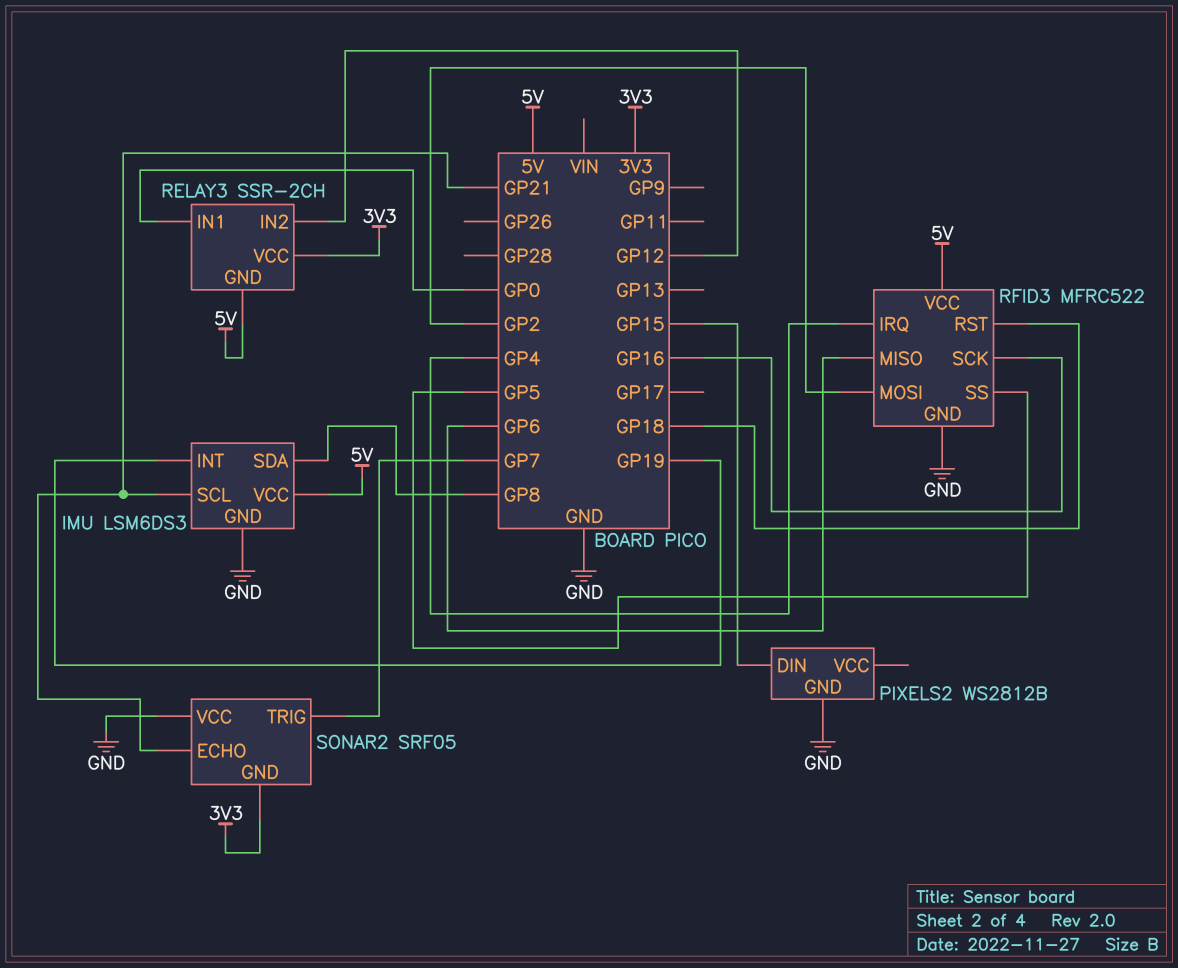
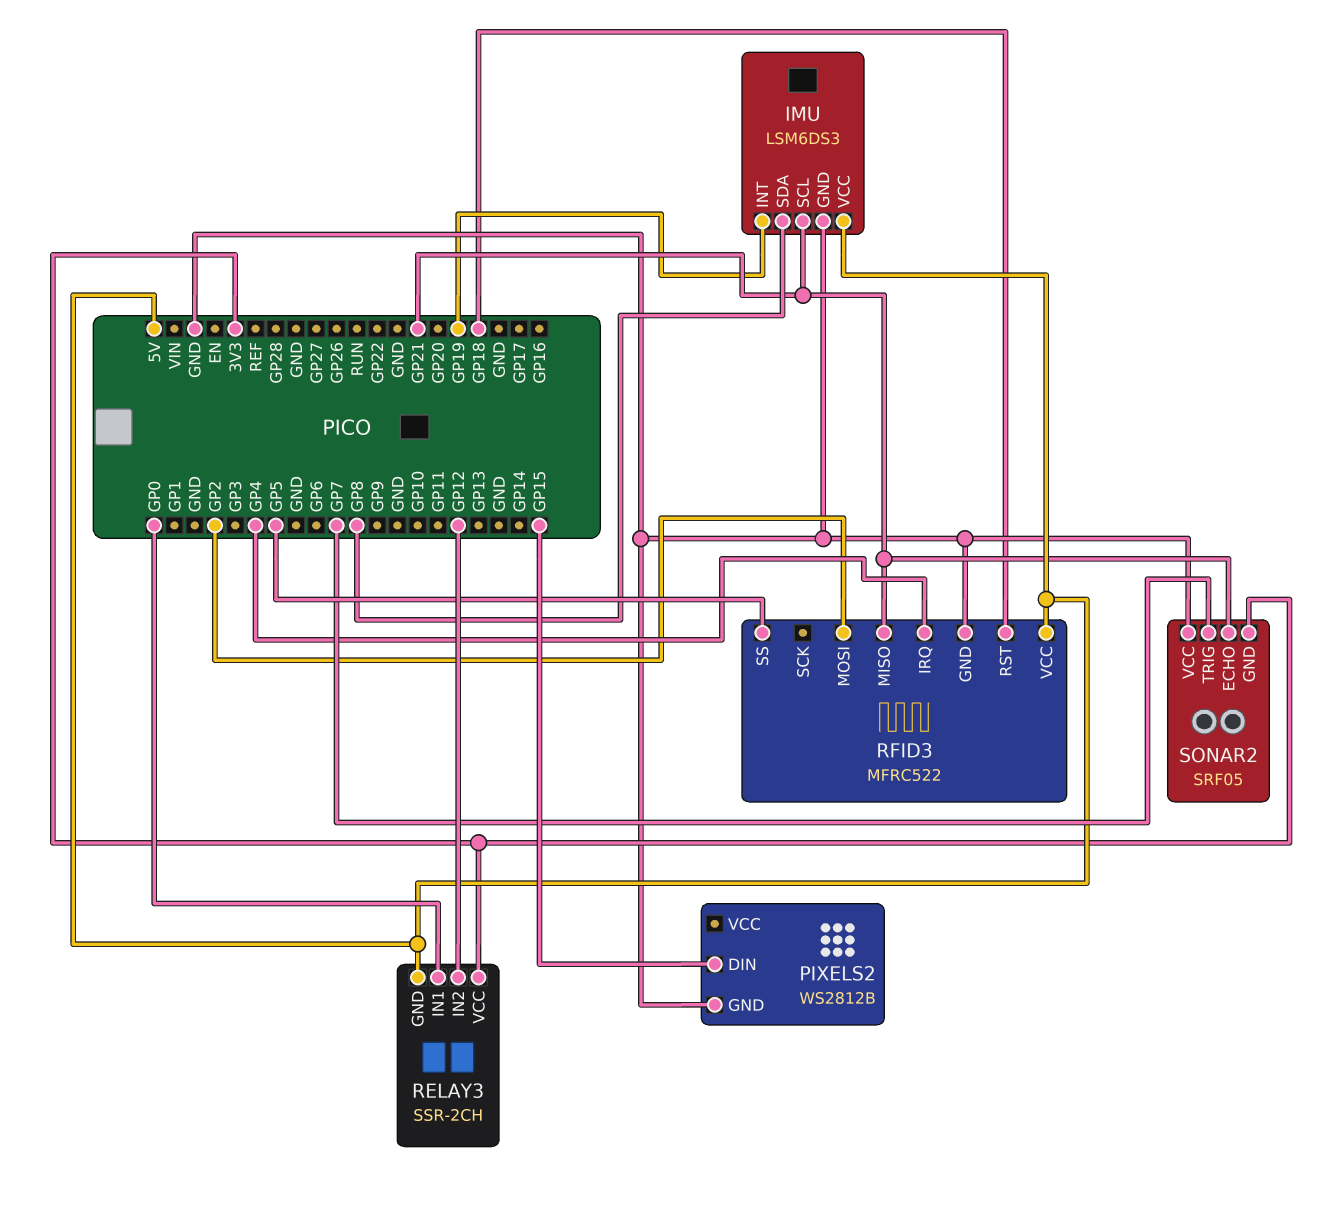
RFID3 pin MISO: GP6 -> GP21
RFID3 pin SCK: GP16 -> none

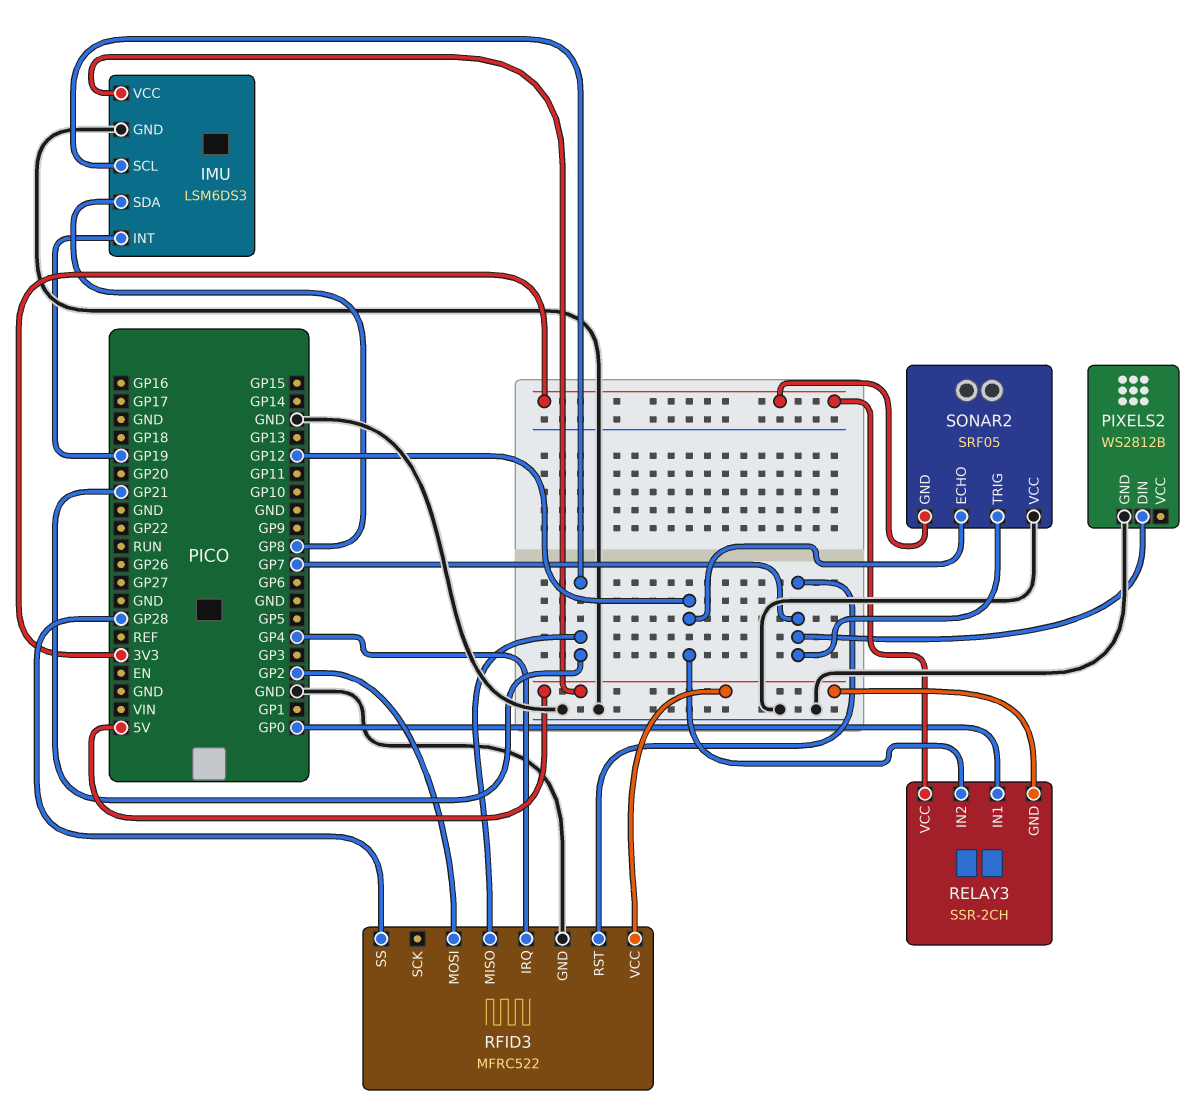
PIXELS2 pin DIN: GP15 -> GP7
RFID3 pin RST: GP18 -> GP7
RFID3 pin SS: GP5 -> GP28
SONAR2 pin ECHO: GP21 -> GP12

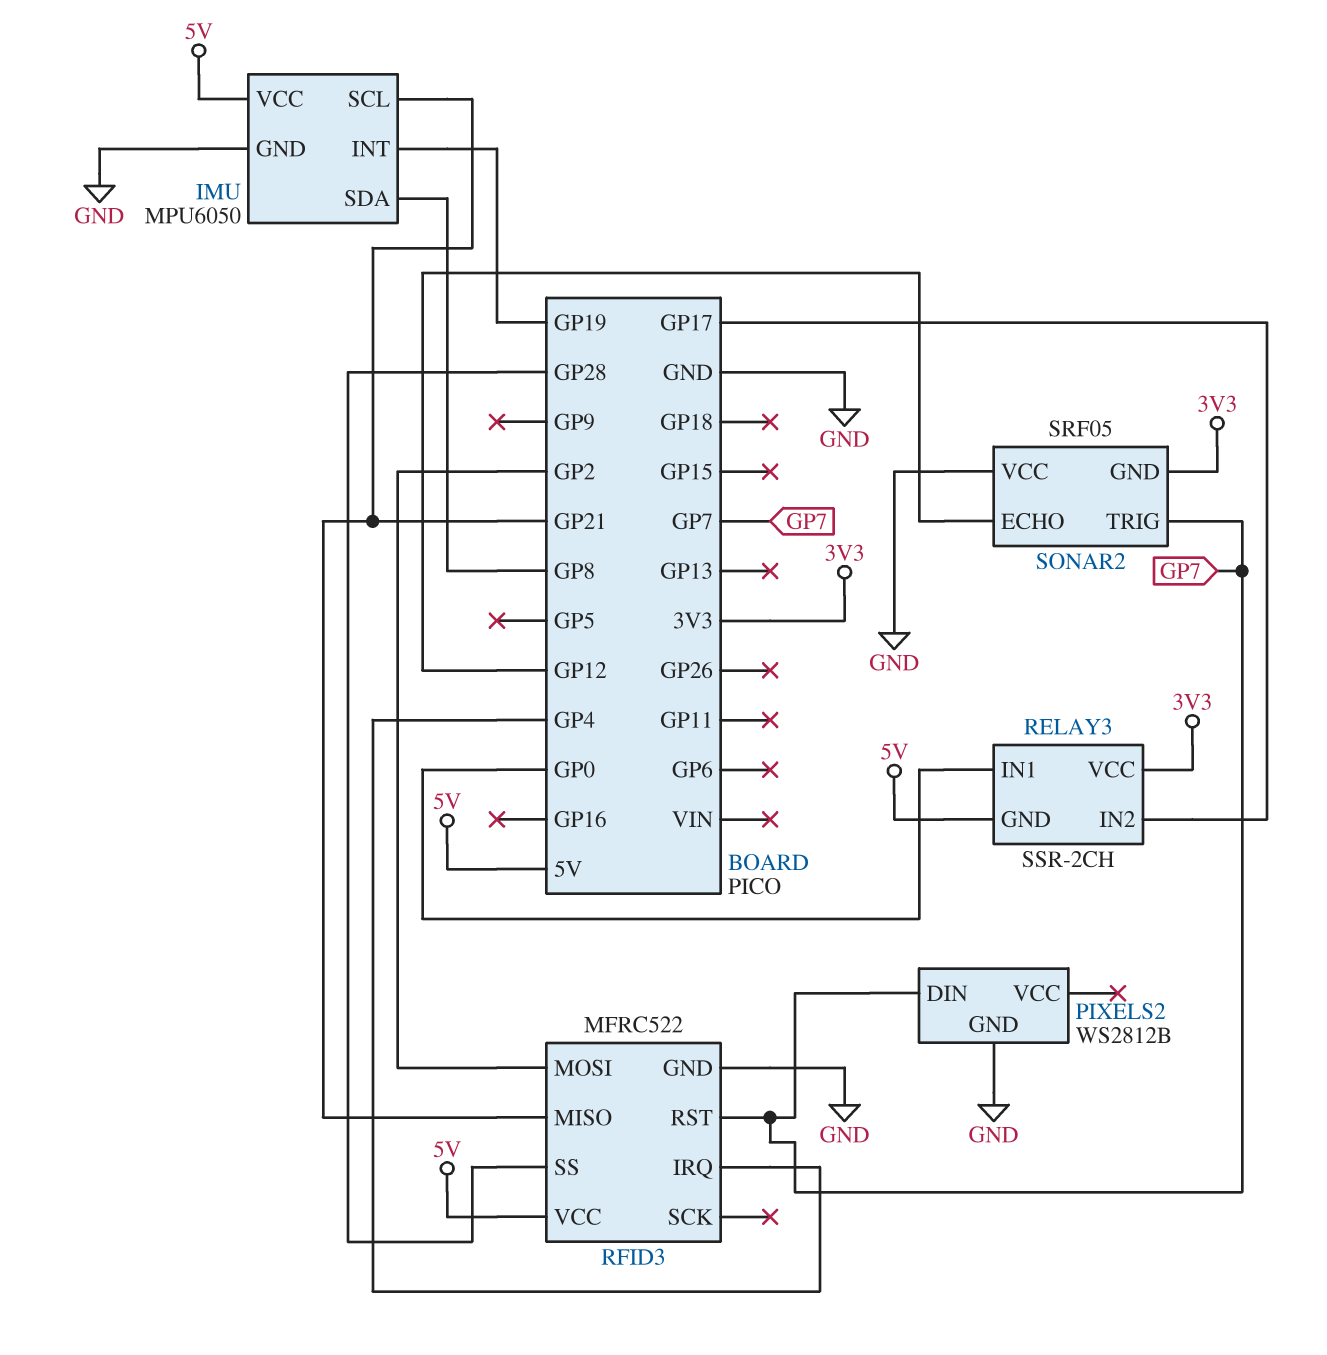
IMU: LSM6DS3 -> MPU6050
RELAY3 pin IN2: GP12 -> GP17

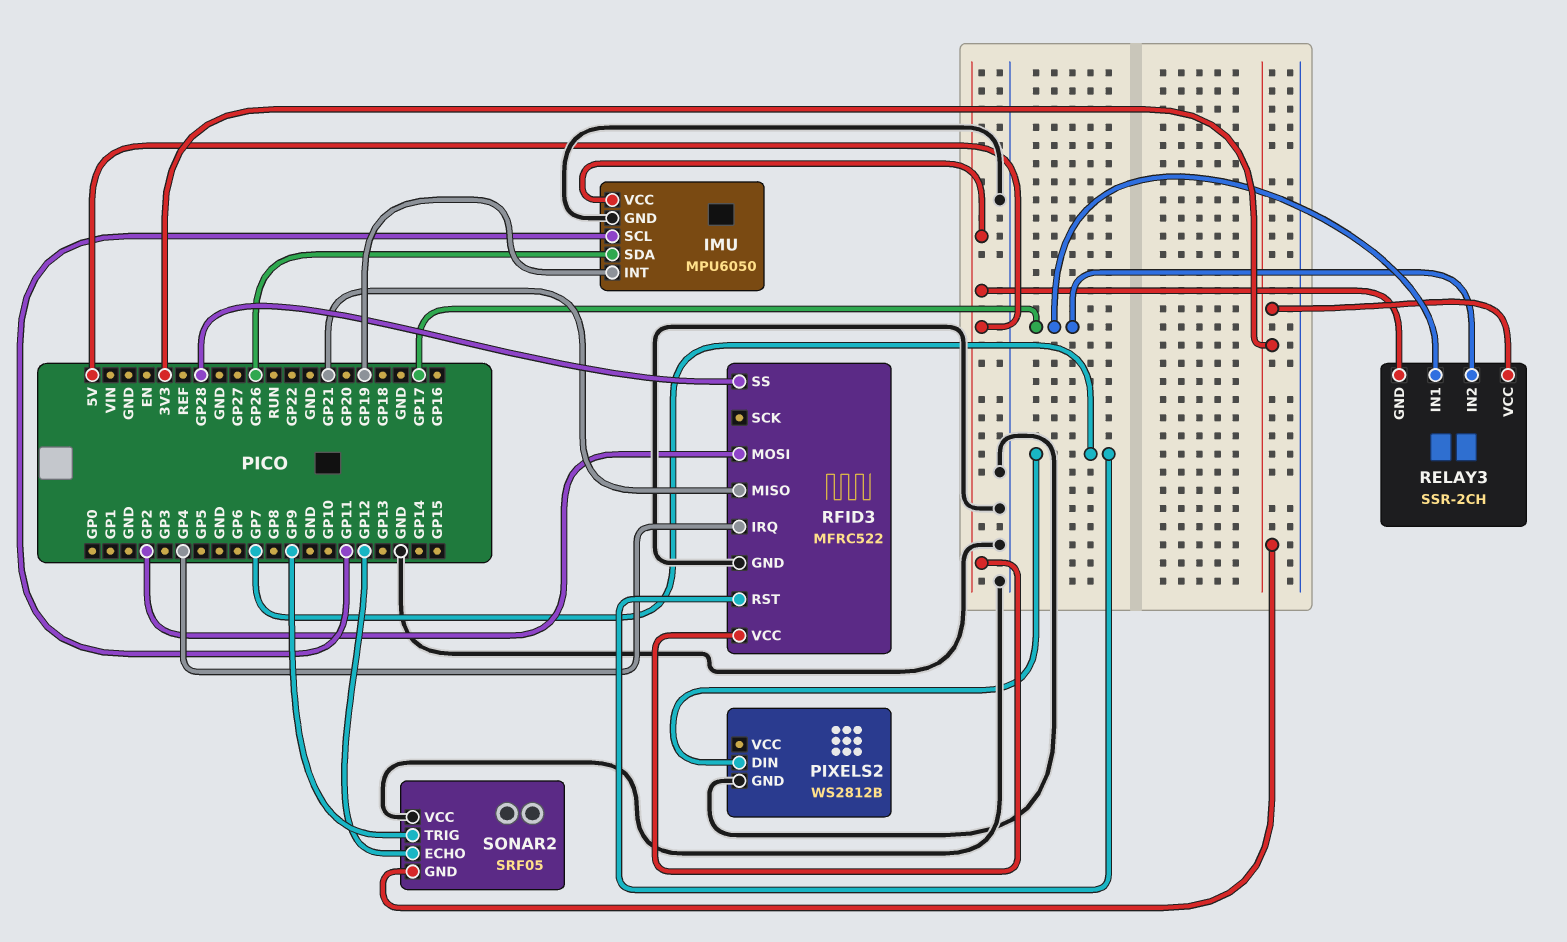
IMU pin SCL: GP21 -> GP11
IMU pin SDA: GP8 -> GP26
RELAY3 pin IN1: GP0 -> GP17
SONAR2 pin TRIG: GP7 -> GP9

